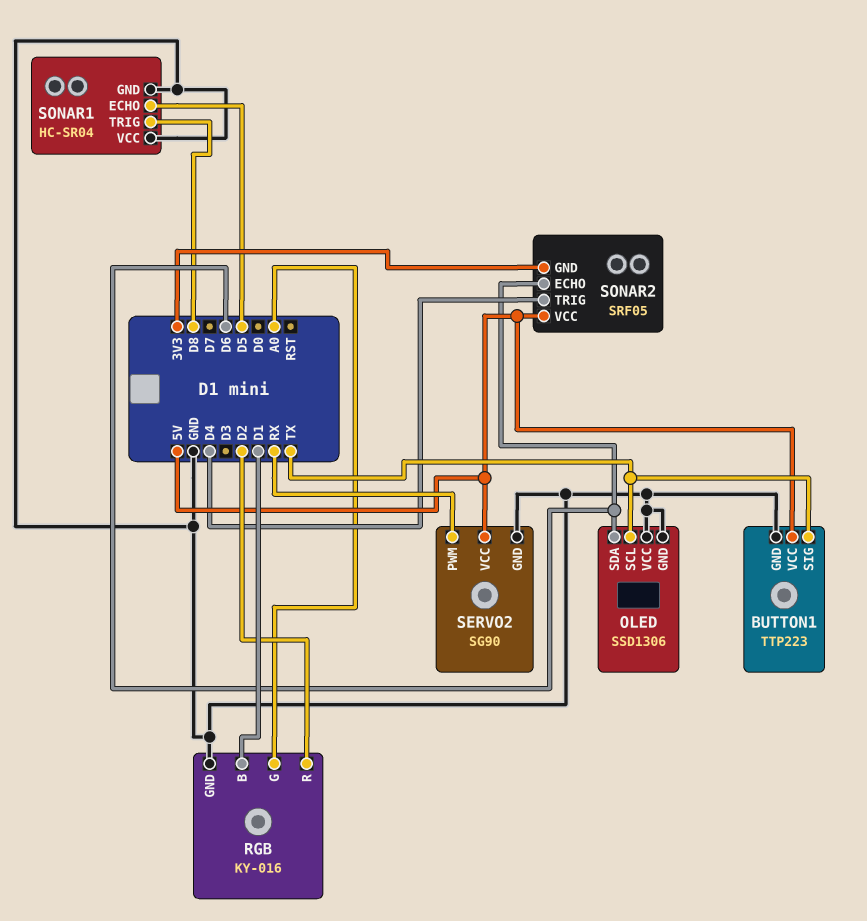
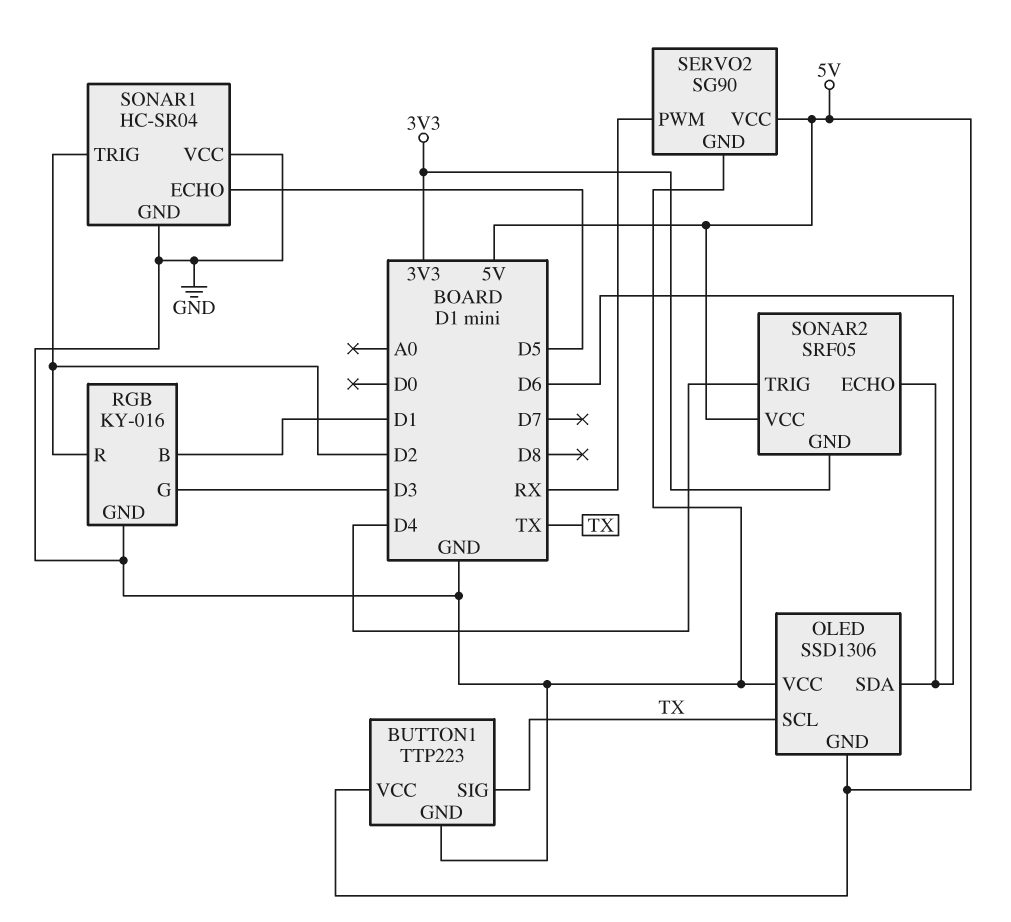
OLED pin GND: GND -> 5V
RGB pin G: A0 -> D3
SONAR1 pin TRIG: D8 -> D2

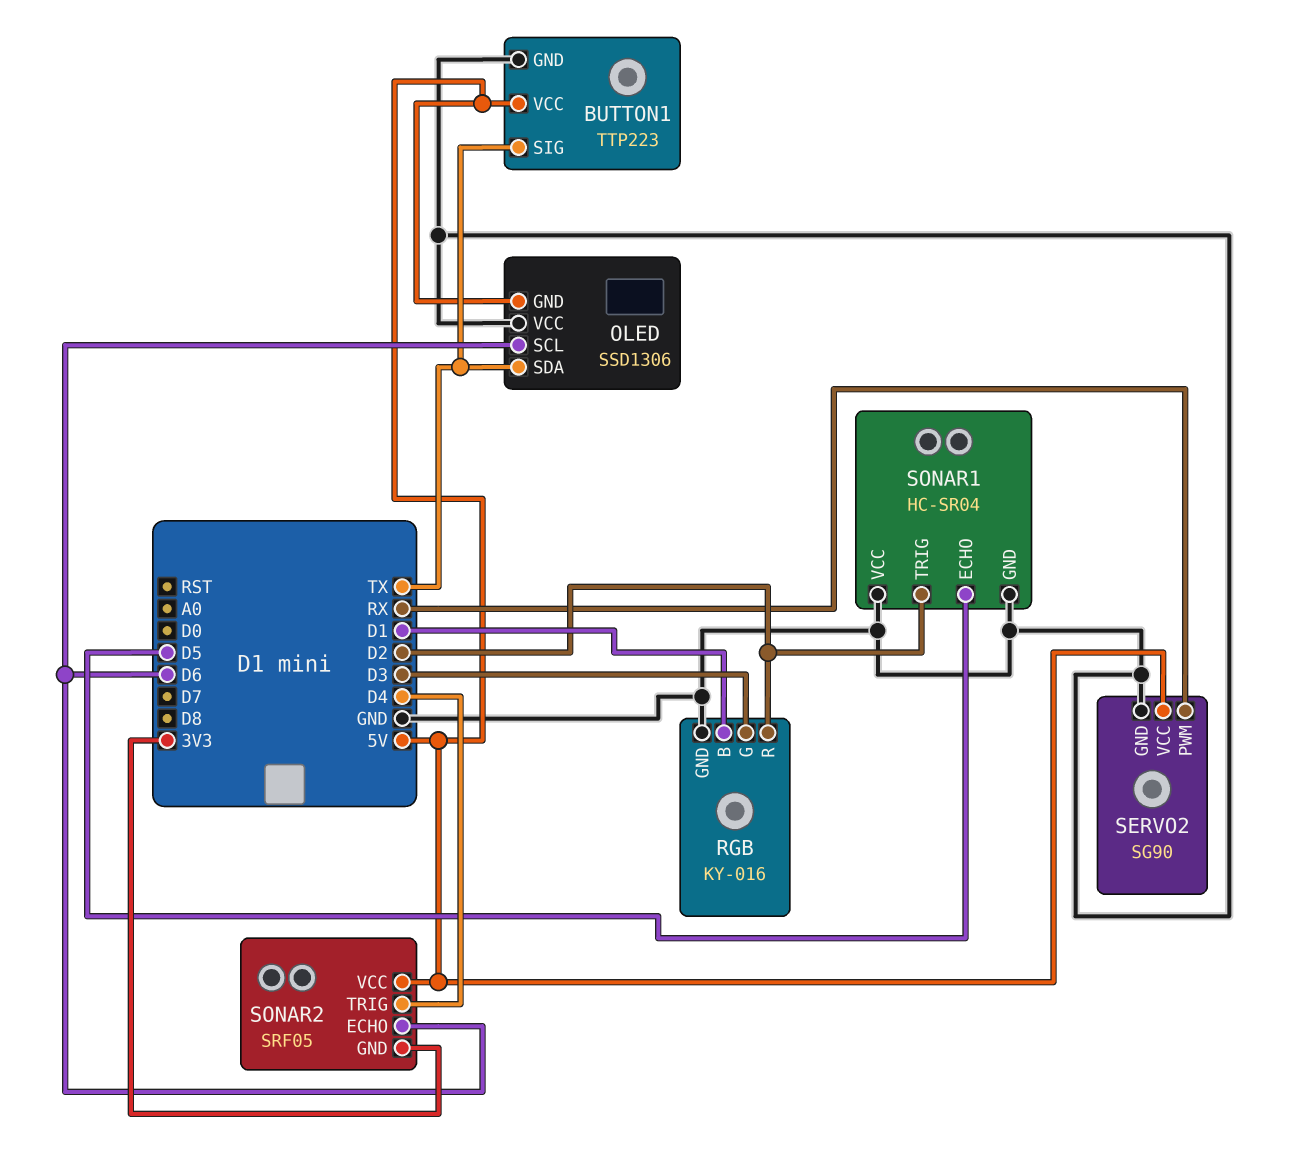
OLED pin SCL: TX -> D6
OLED pin SDA: D6 -> TX

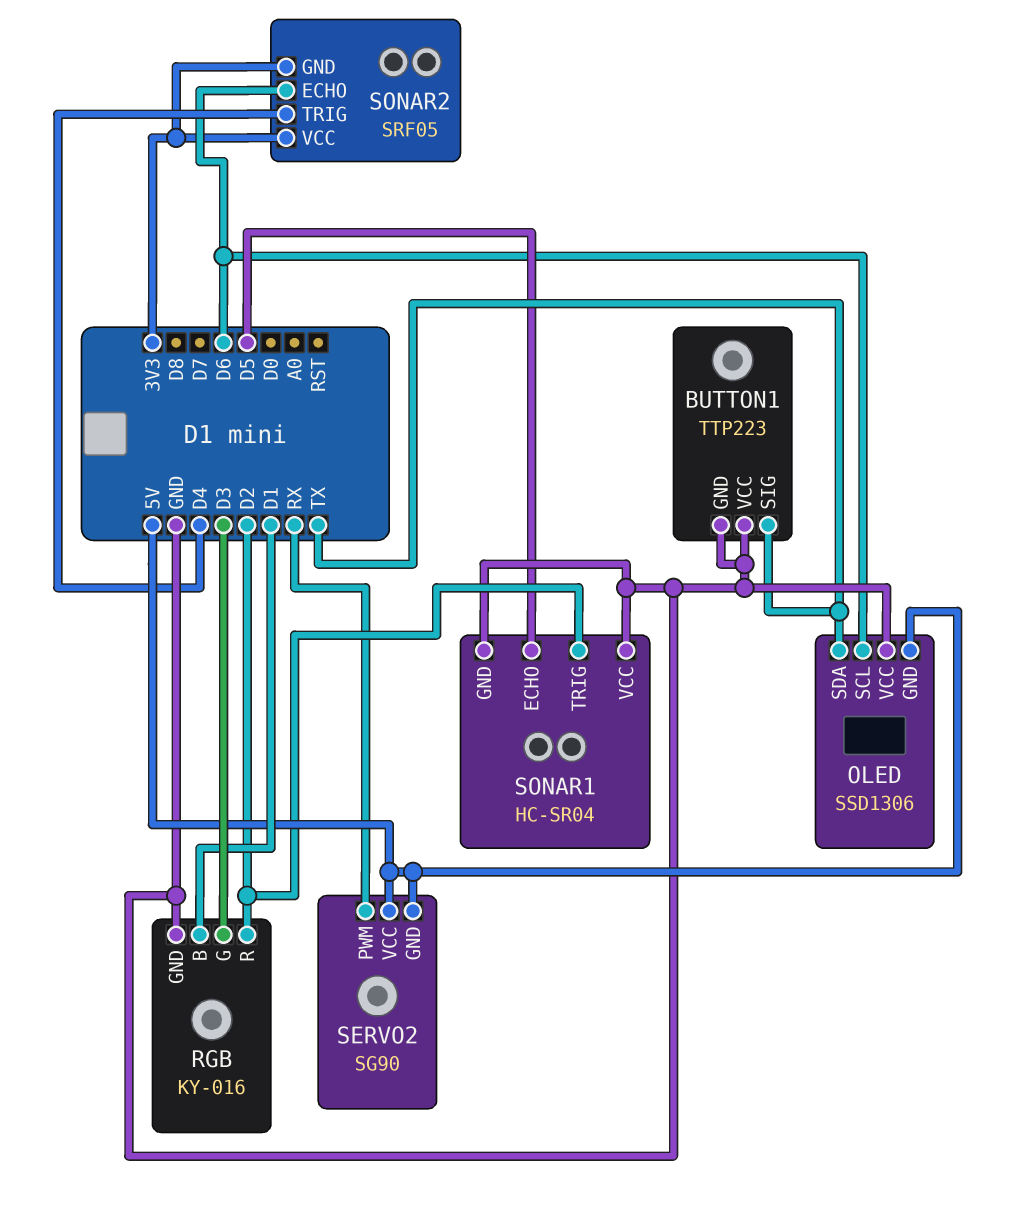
BUTTON1 pin VCC: 5V -> GND
SERVO2 pin GND: GND -> 5V
SONAR2 pin VCC: 5V -> 3V3

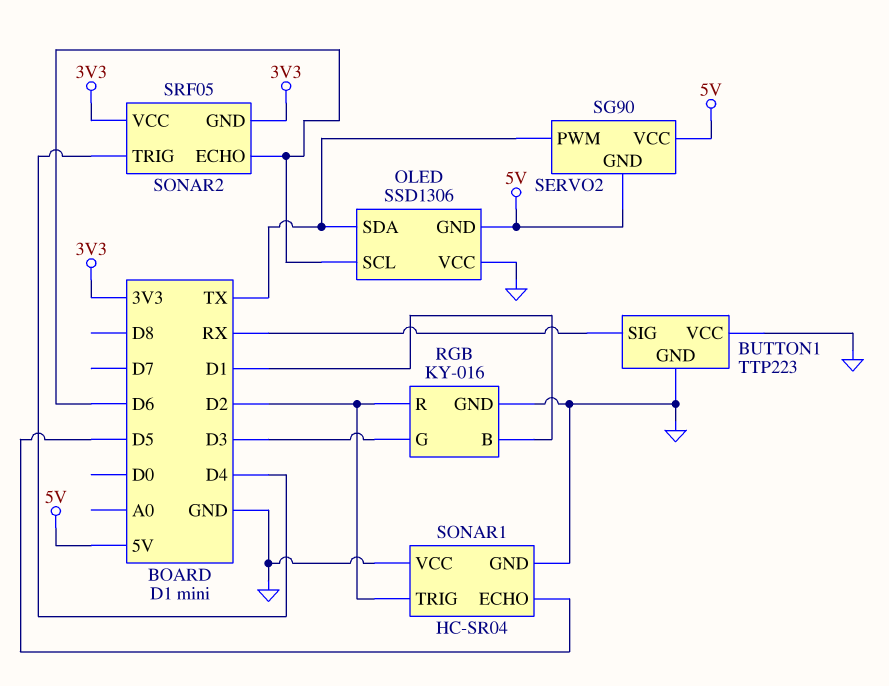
BUTTON1 pin SIG: TX -> RX
SERVO2 pin PWM: RX -> TX

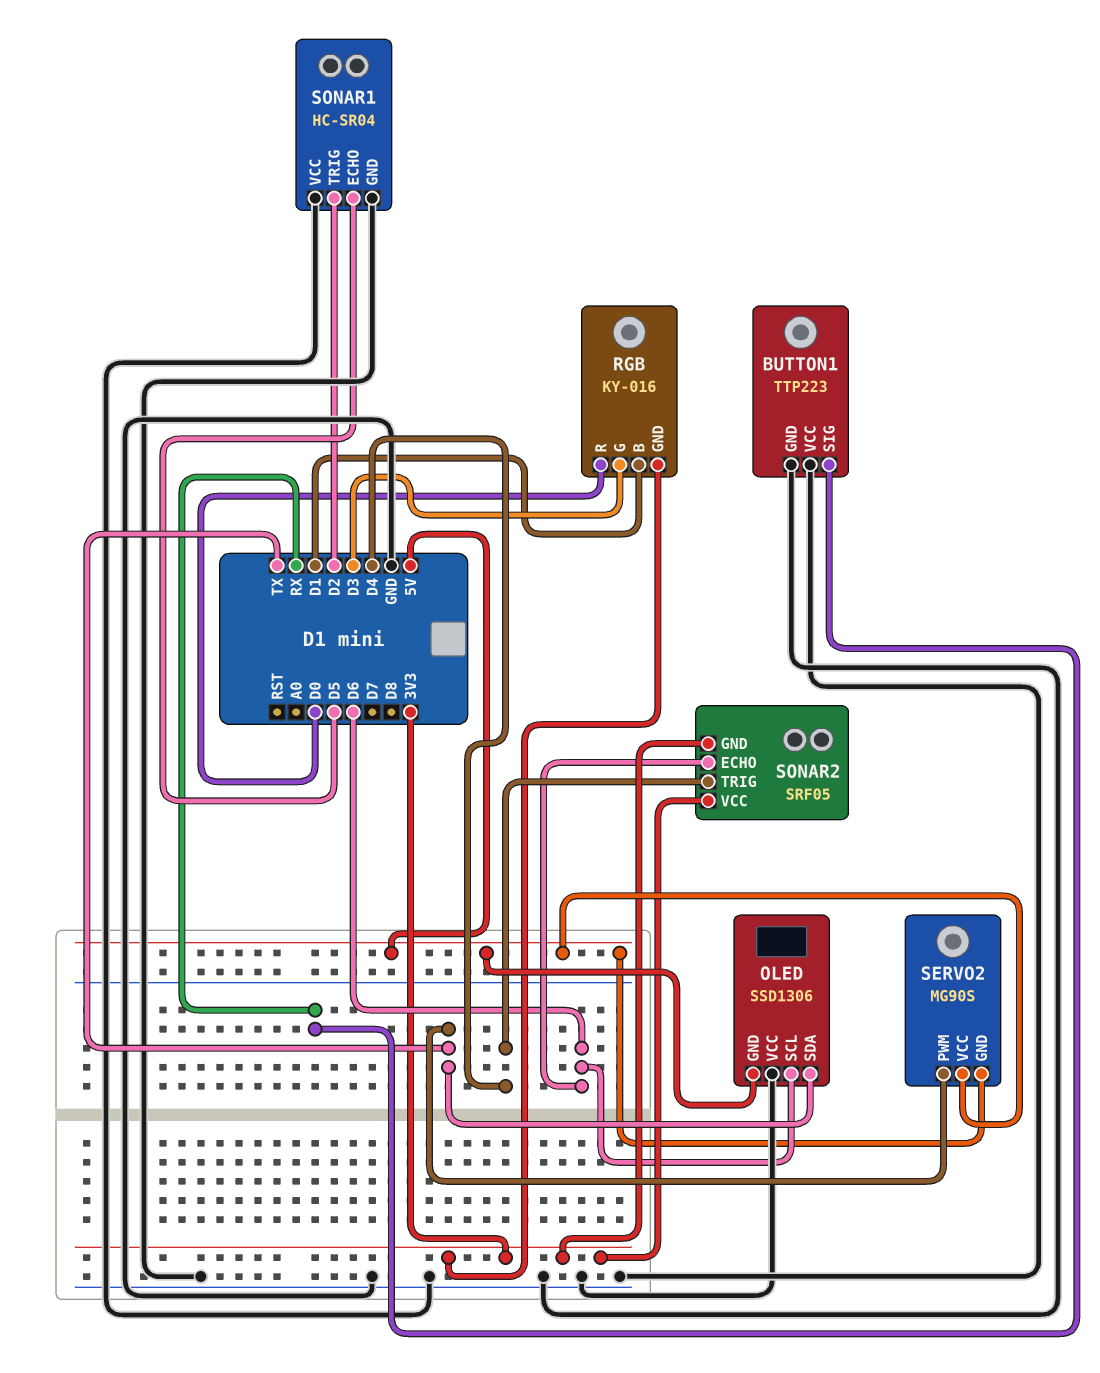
RGB pin GND: GND -> 3V3
RGB pin R: D2 -> D0
SERVO2: SG90 -> MG90S

